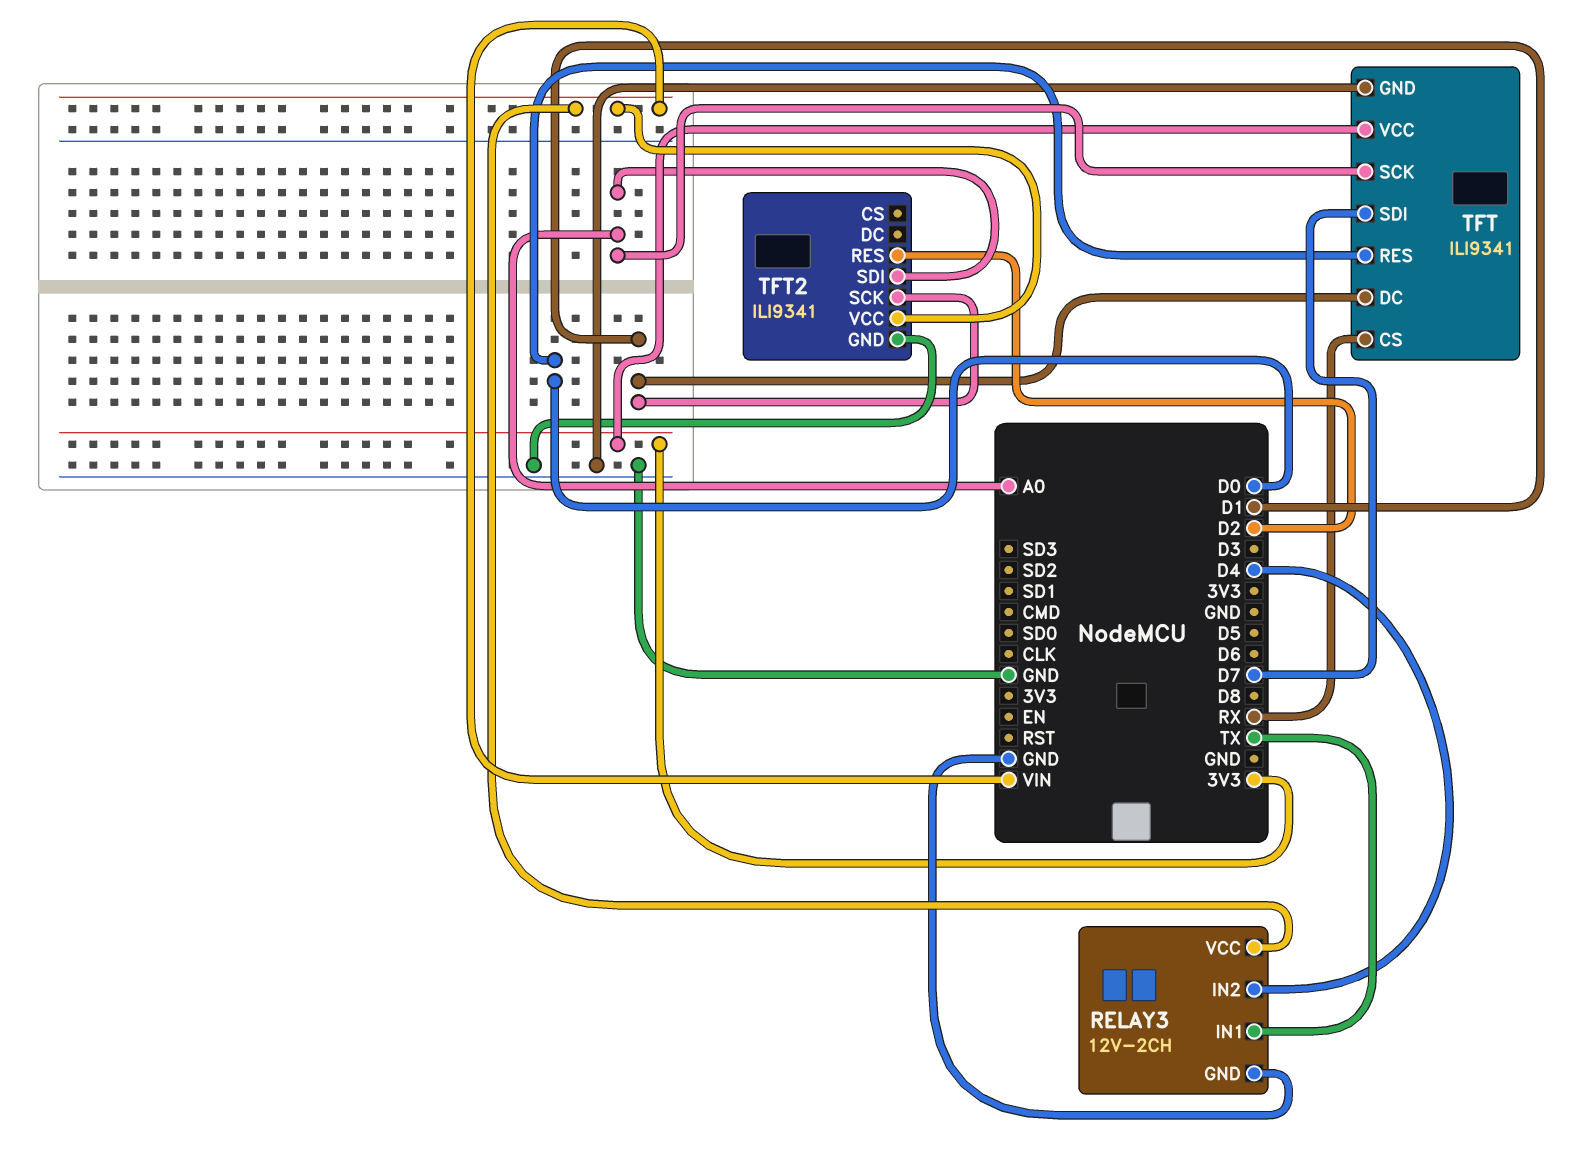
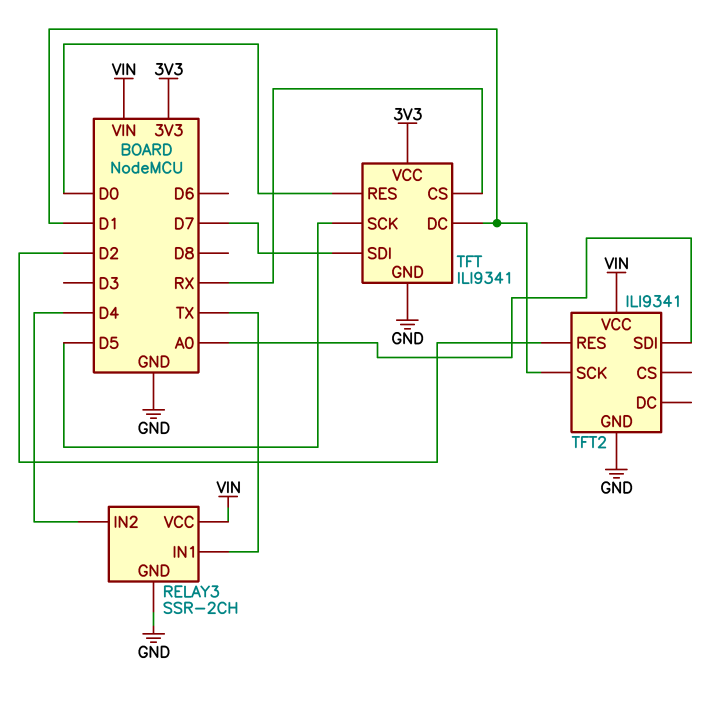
RELAY3: 12V-2CH -> SSR-2CH
TFT pin SCK: A0 -> D5

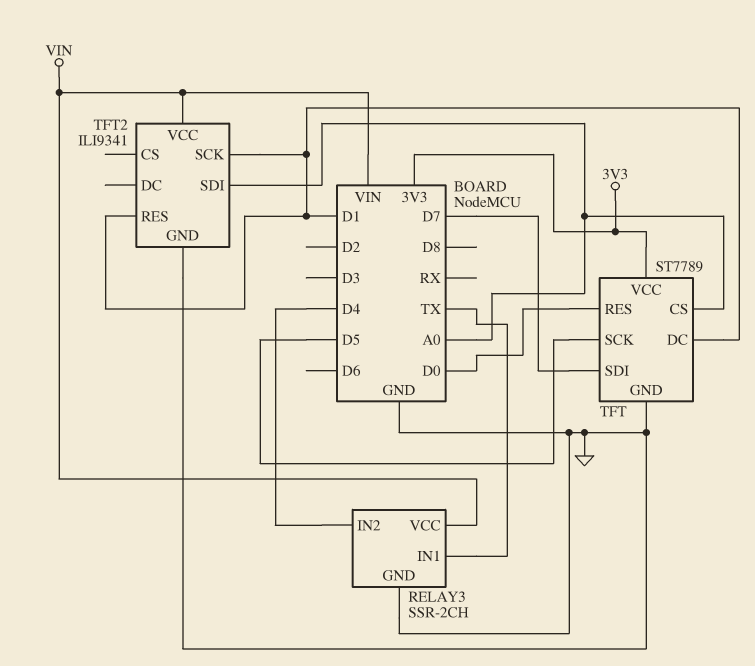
TFT: ILI9341 -> ST7789
TFT pin CS: RX -> A0
TFT2 pin RES: D2 -> D1

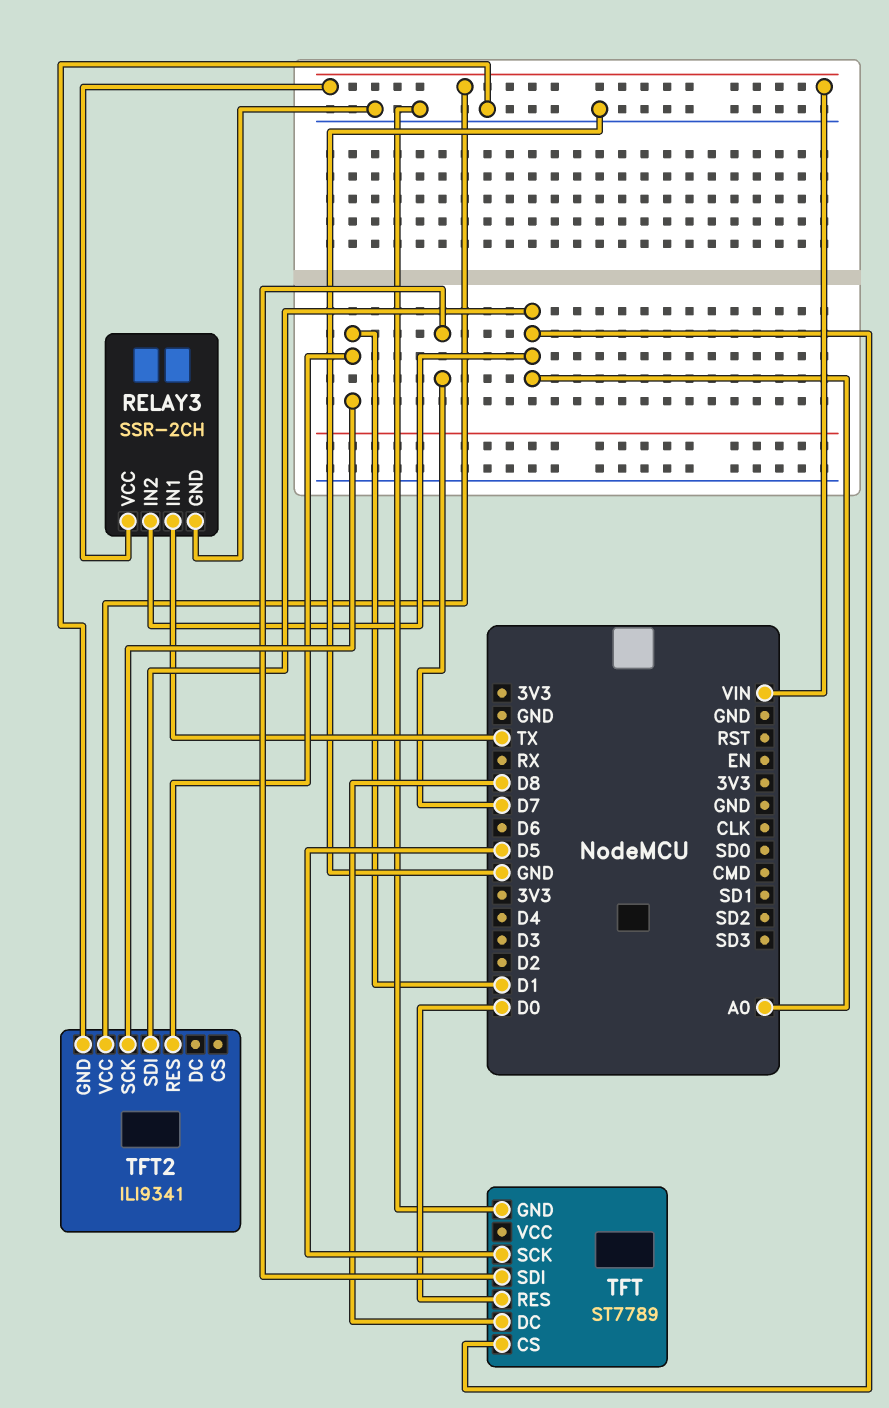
RELAY3 pin IN2: D4 -> A0
TFT pin DC: D1 -> D8
TFT pin VCC: 3V3 -> none

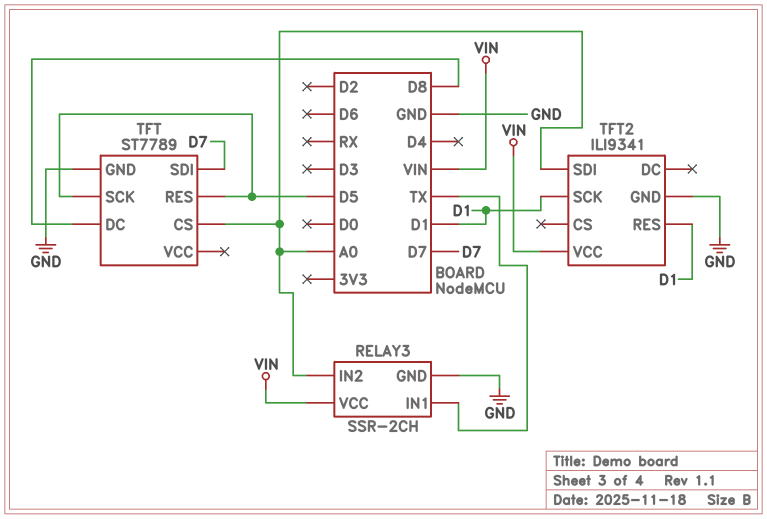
TFT pin RES: D0 -> D5

